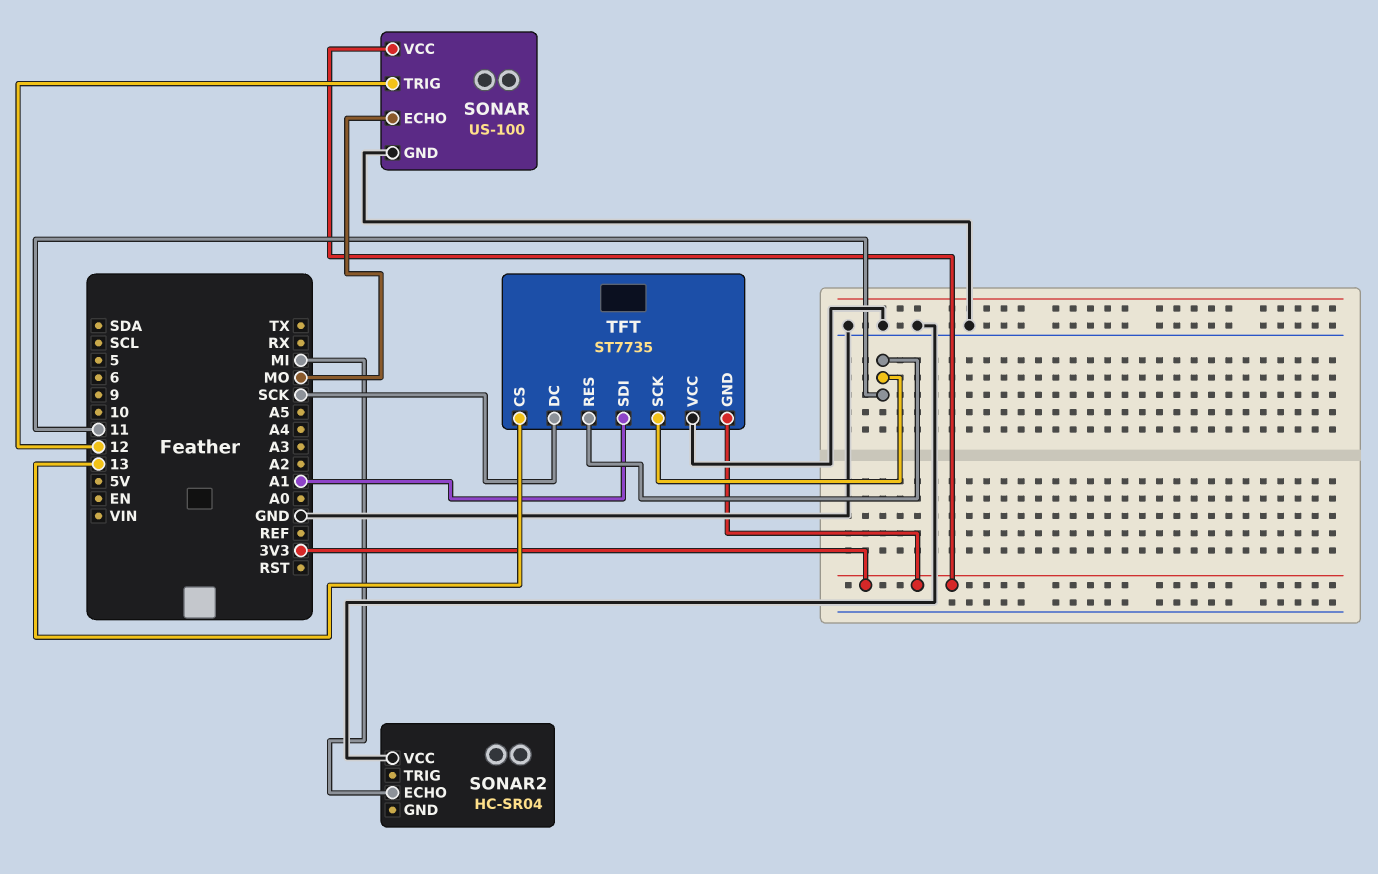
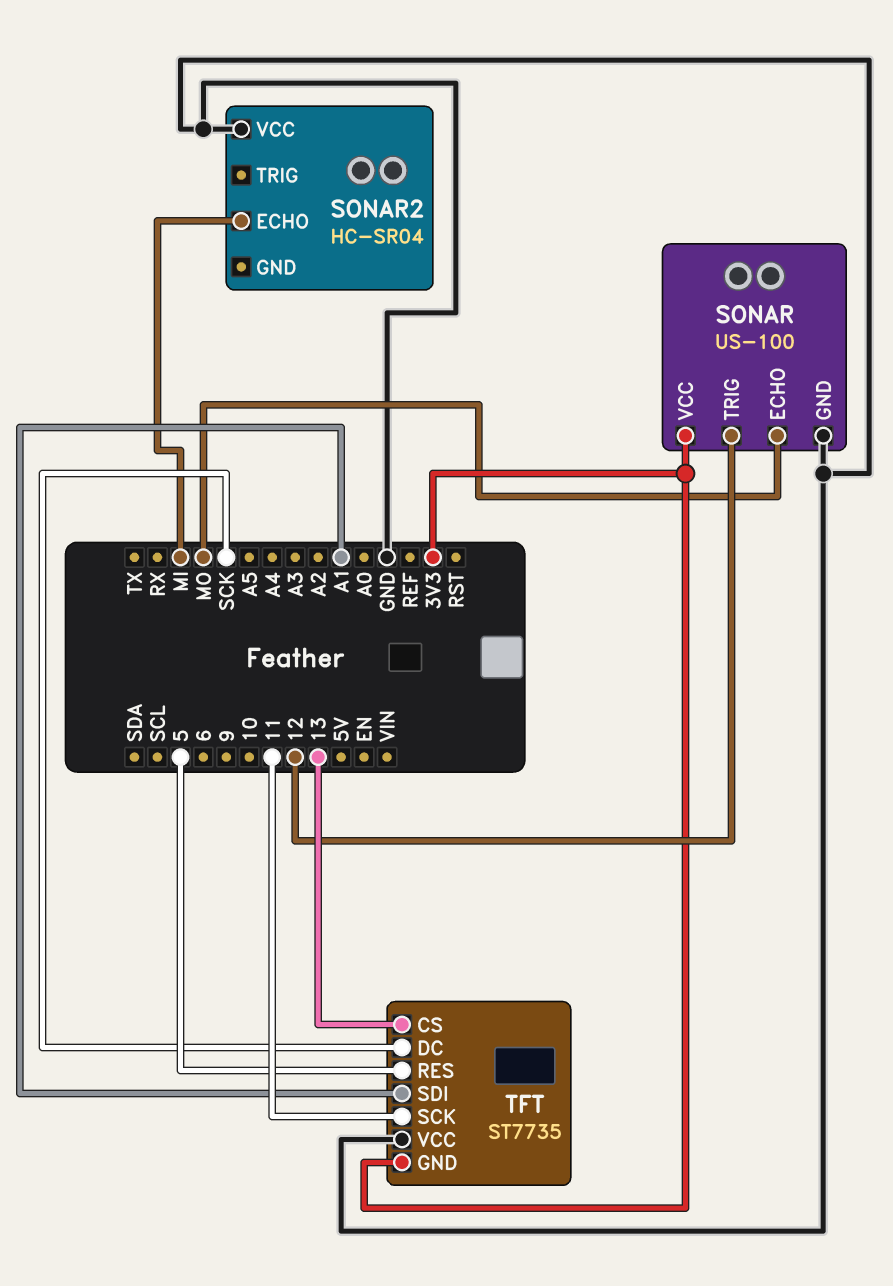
TFT pin RES: 11 -> 5

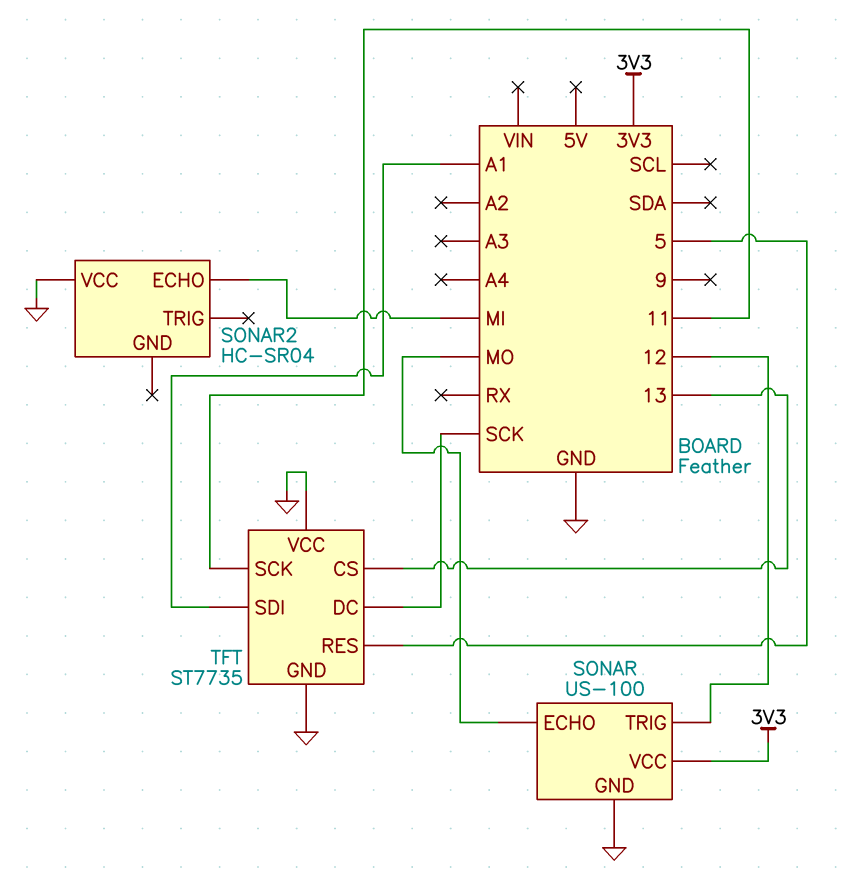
TFT pin GND: 3V3 -> GND

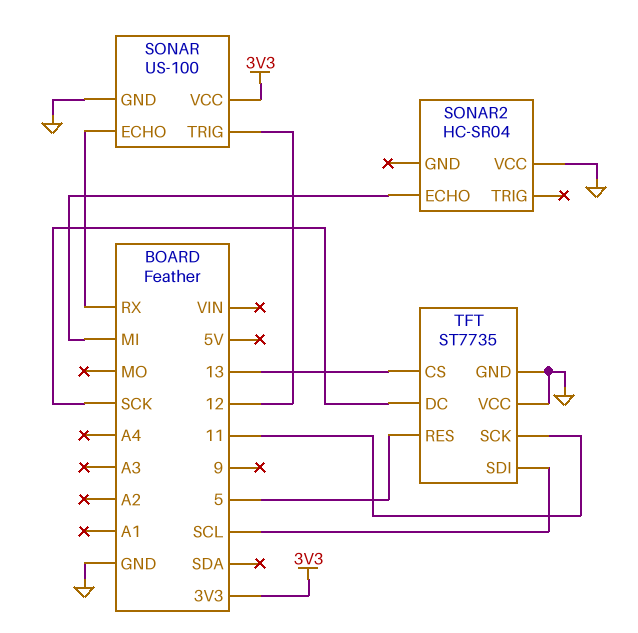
SONAR pin ECHO: MO -> RX
TFT pin SDI: A1 -> SCL

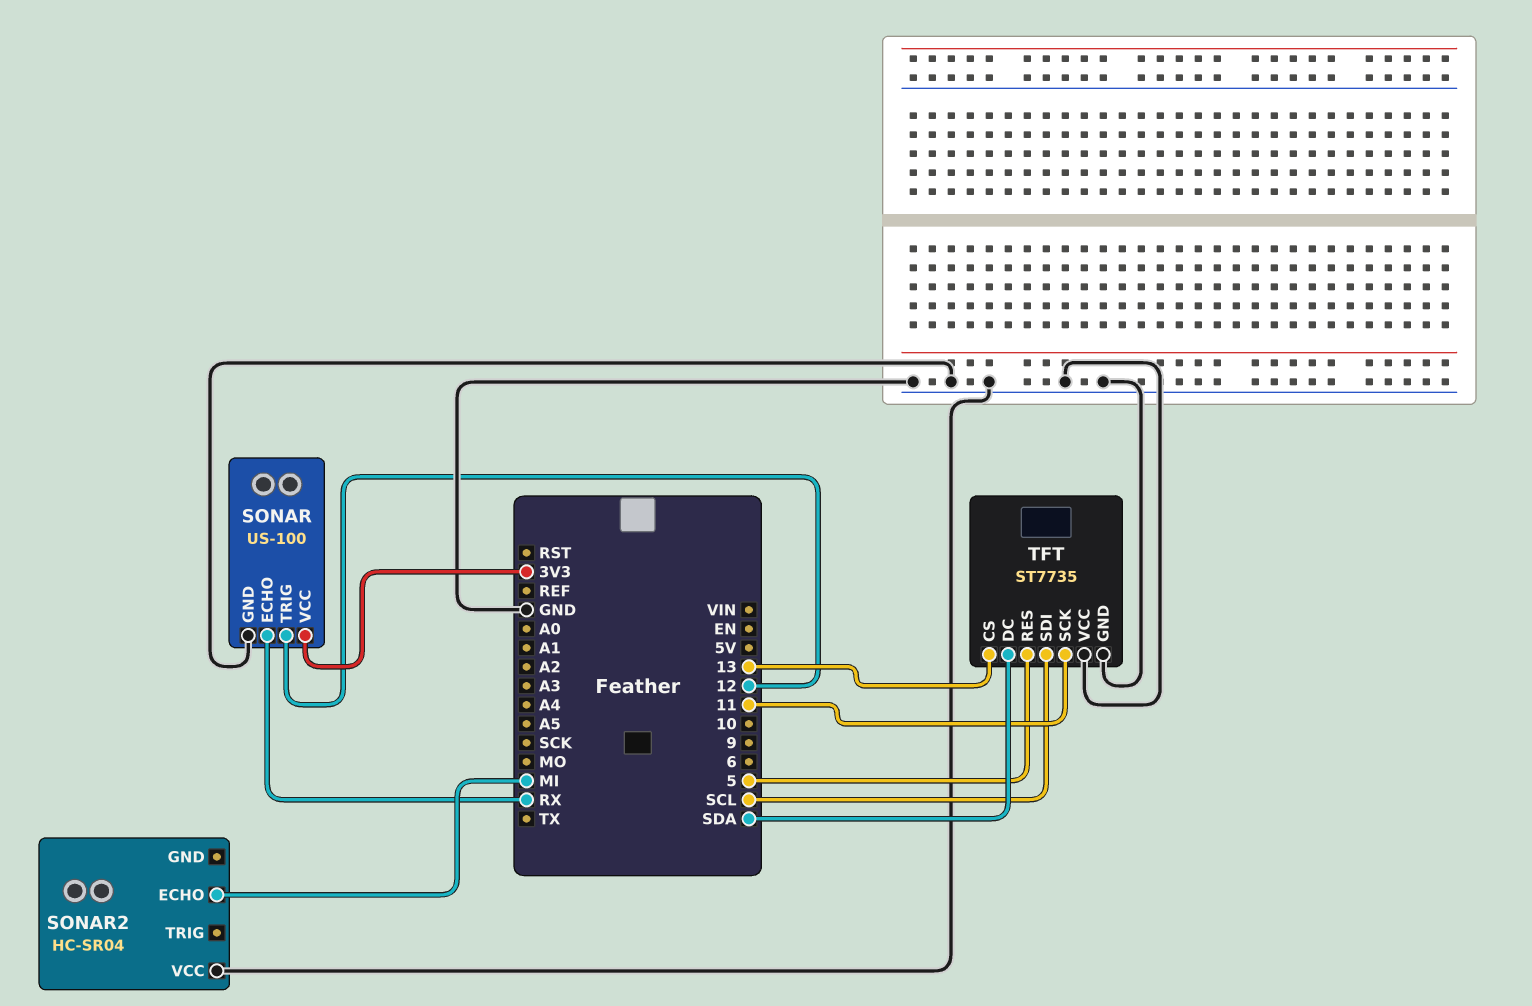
TFT pin DC: SCK -> SDA

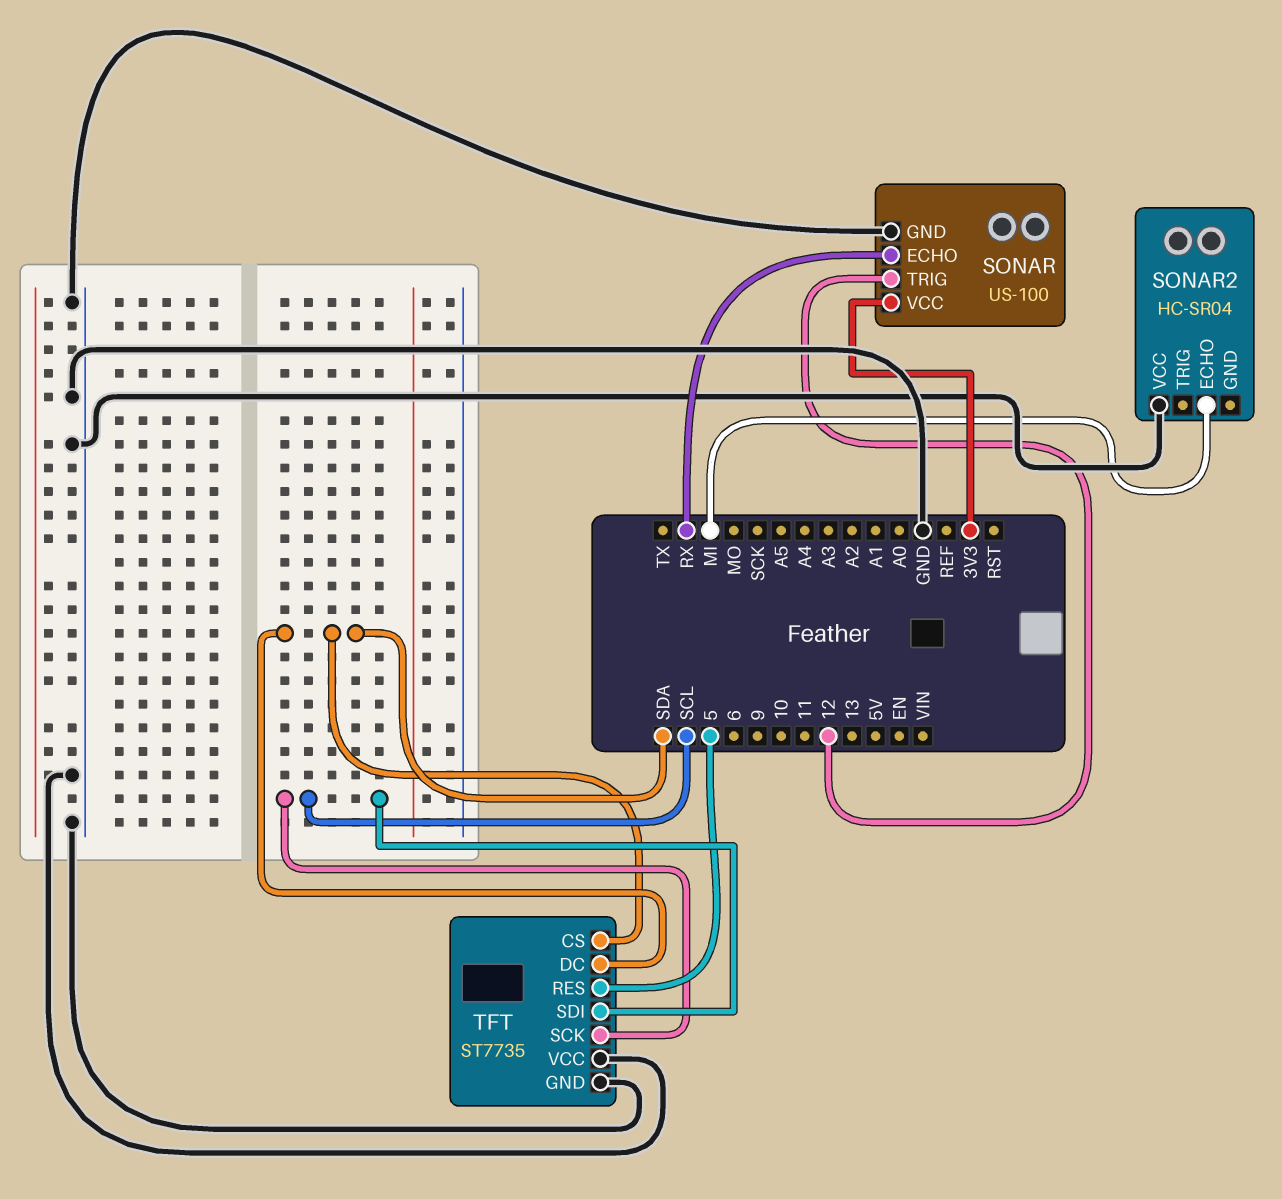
TFT pin CS: 13 -> SDA
TFT pin SCK: 11 -> SCL

